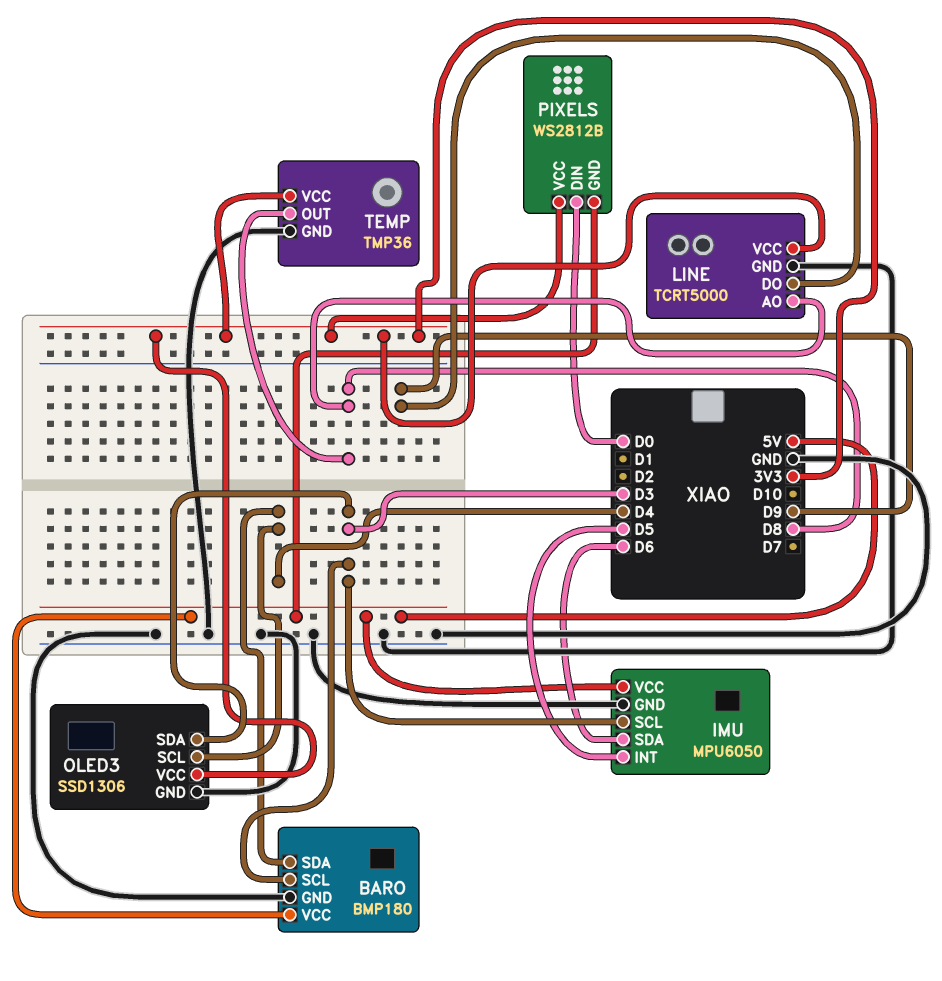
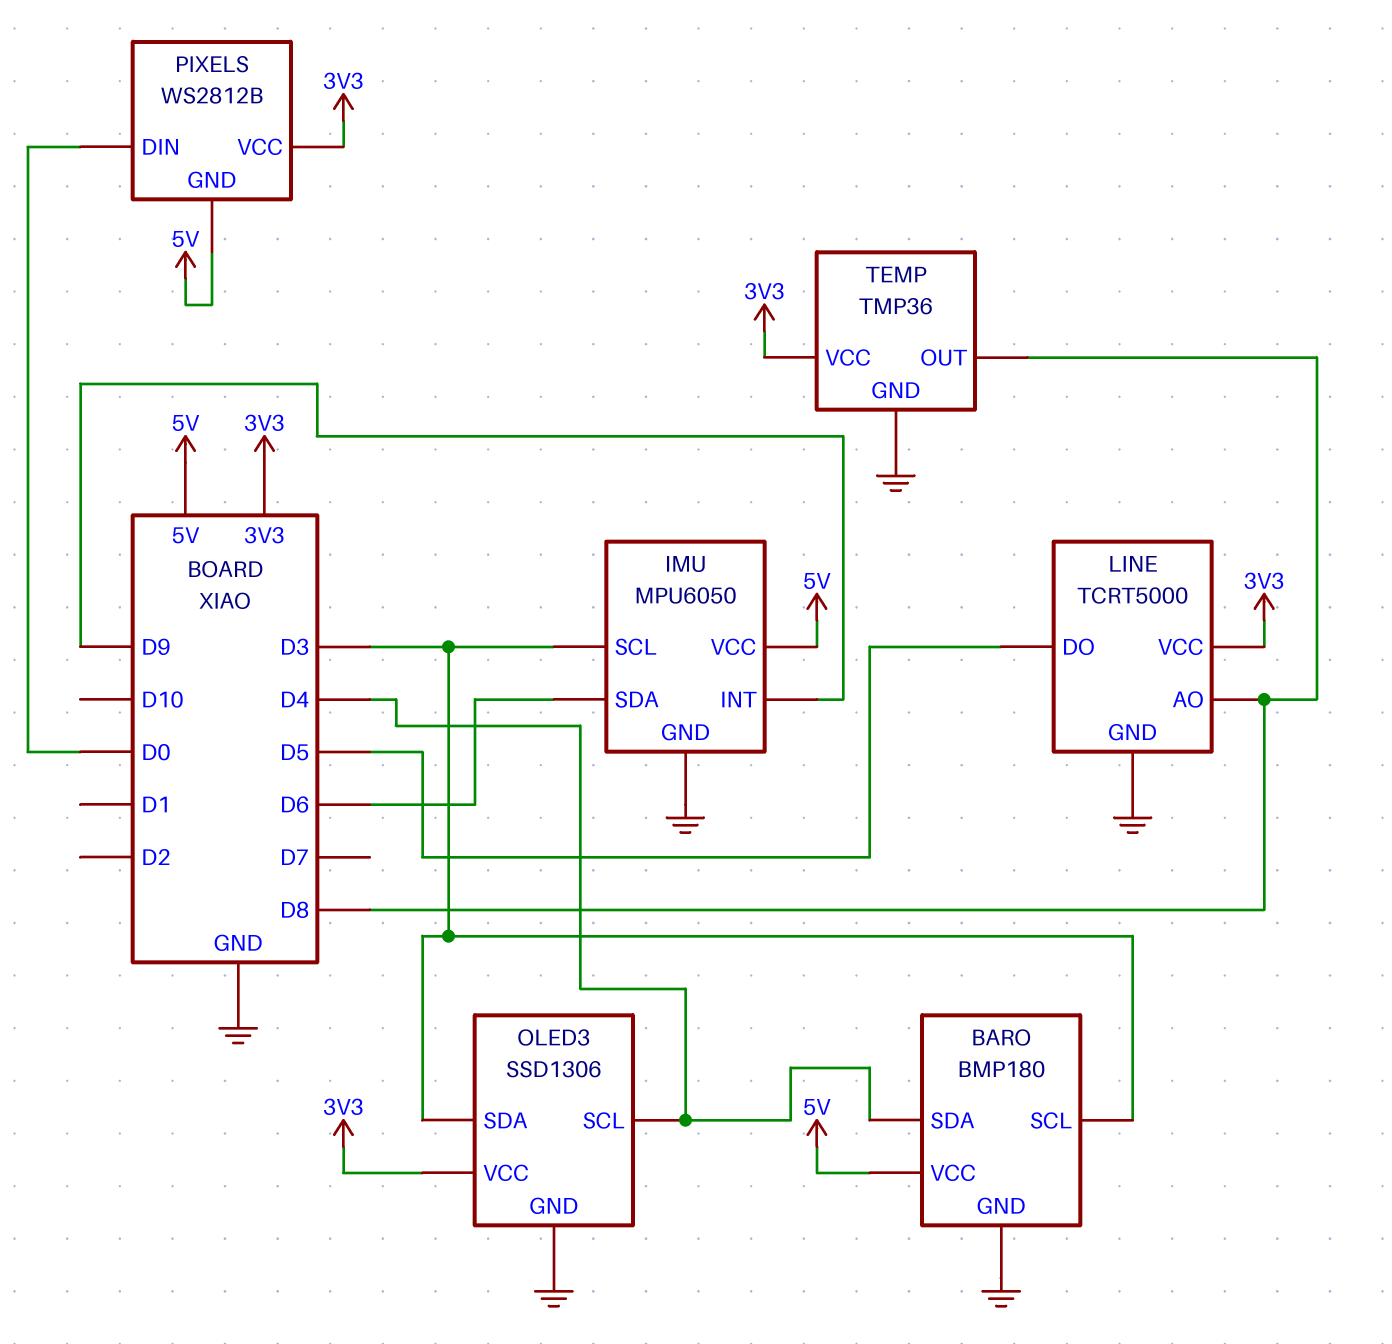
IMU pin INT: D5 -> D9
LINE pin DO: D9 -> D5

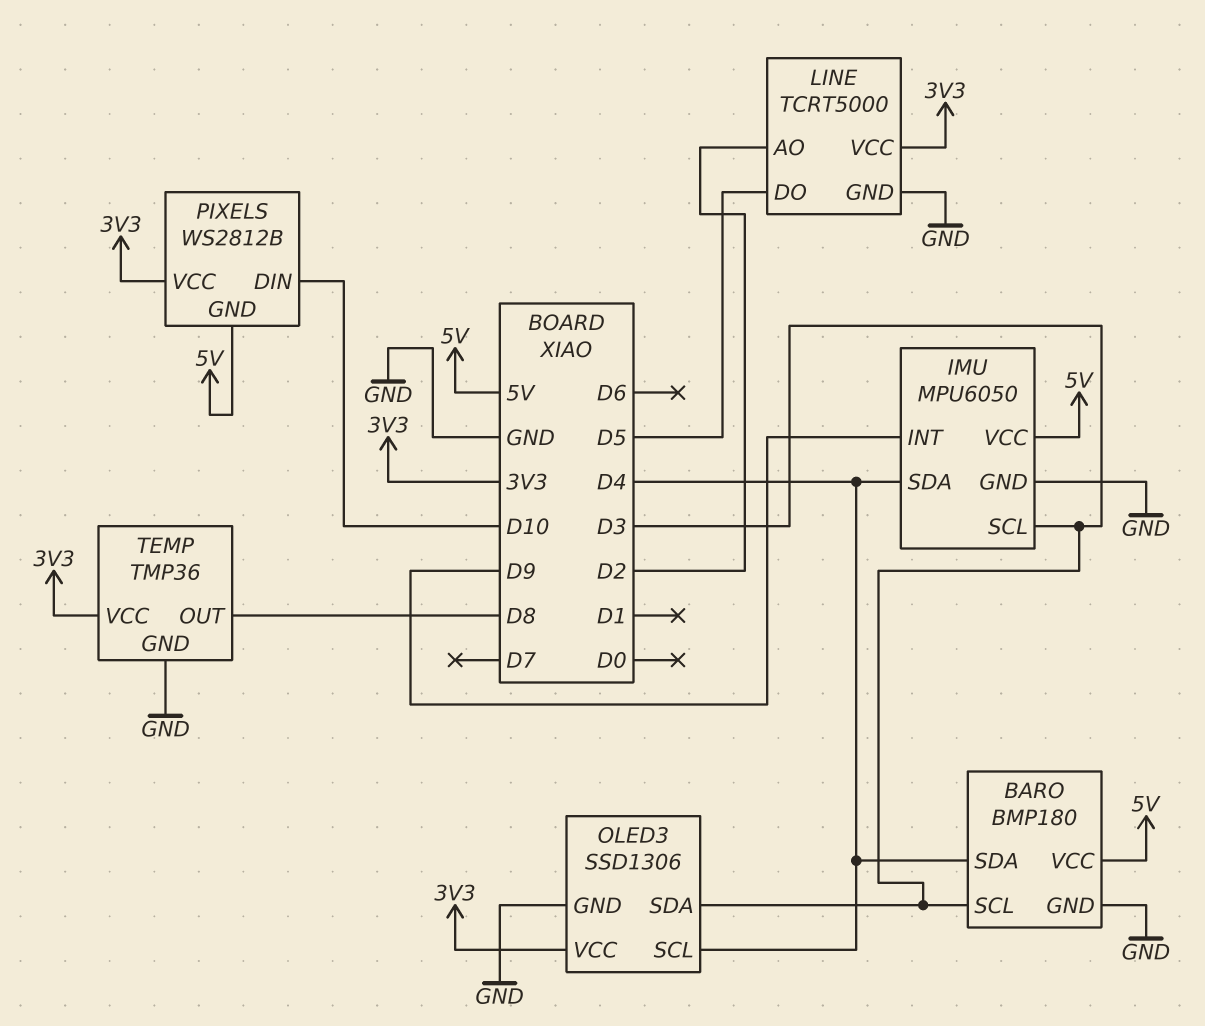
IMU pin SDA: D6 -> D4
LINE pin AO: D8 -> D2
PIXELS pin DIN: D0 -> D10

